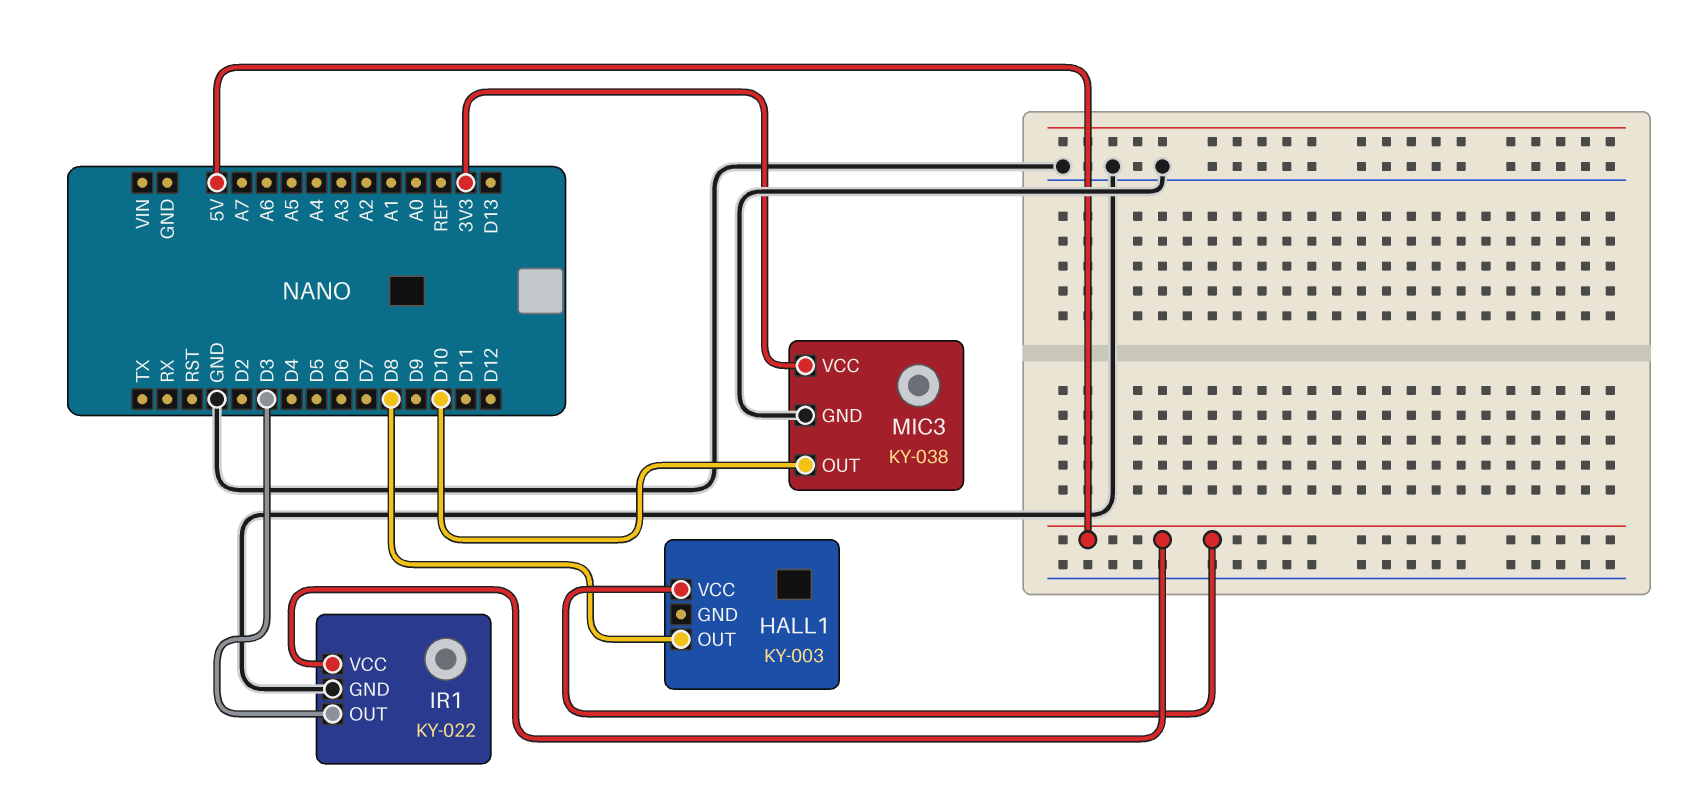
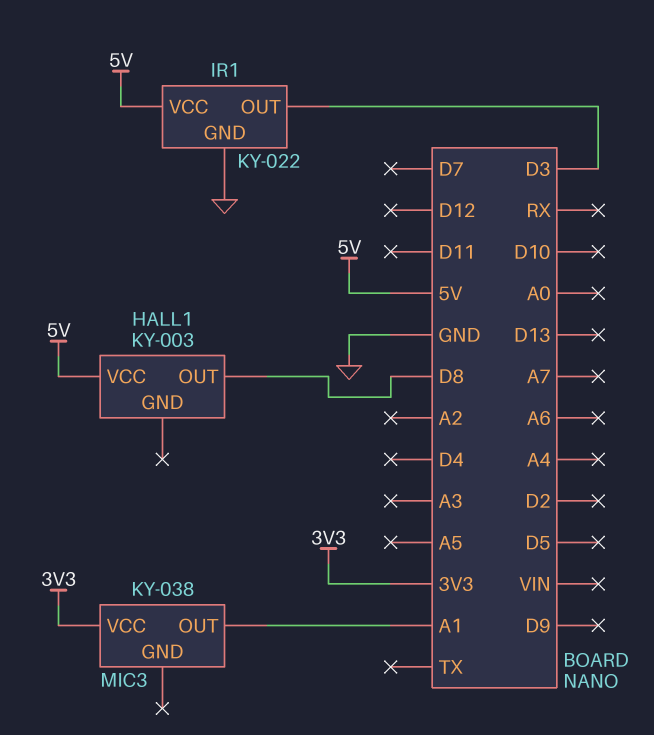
MIC3 pin GND: GND -> none
MIC3 pin OUT: D10 -> A1

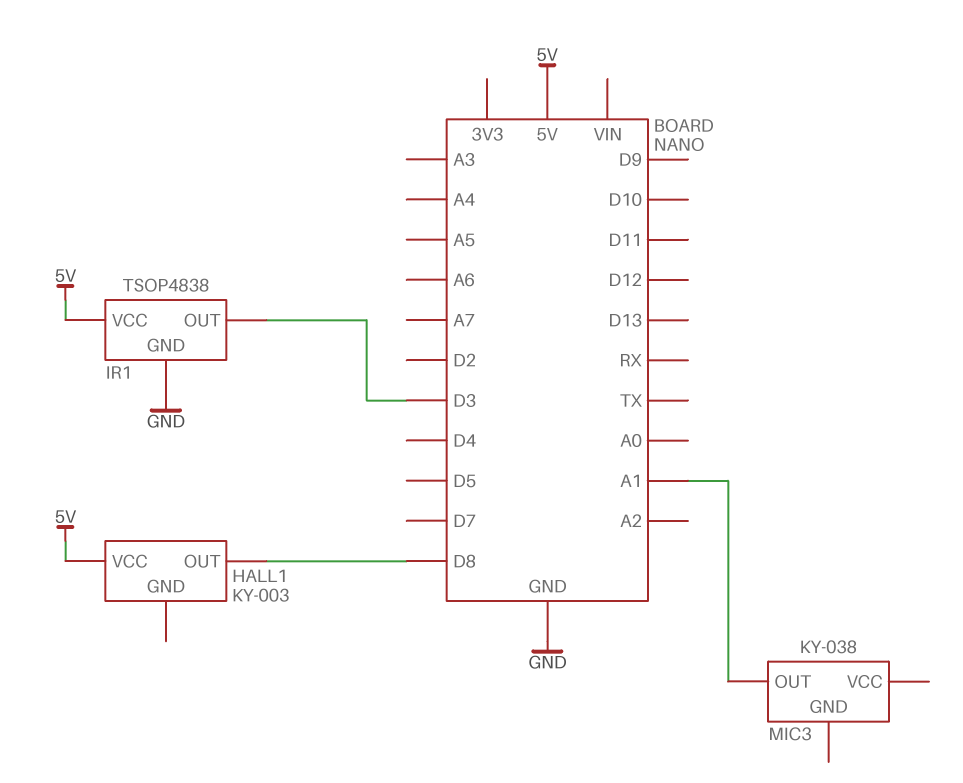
IR1: KY-022 -> TSOP4838
MIC3 pin VCC: 3V3 -> none

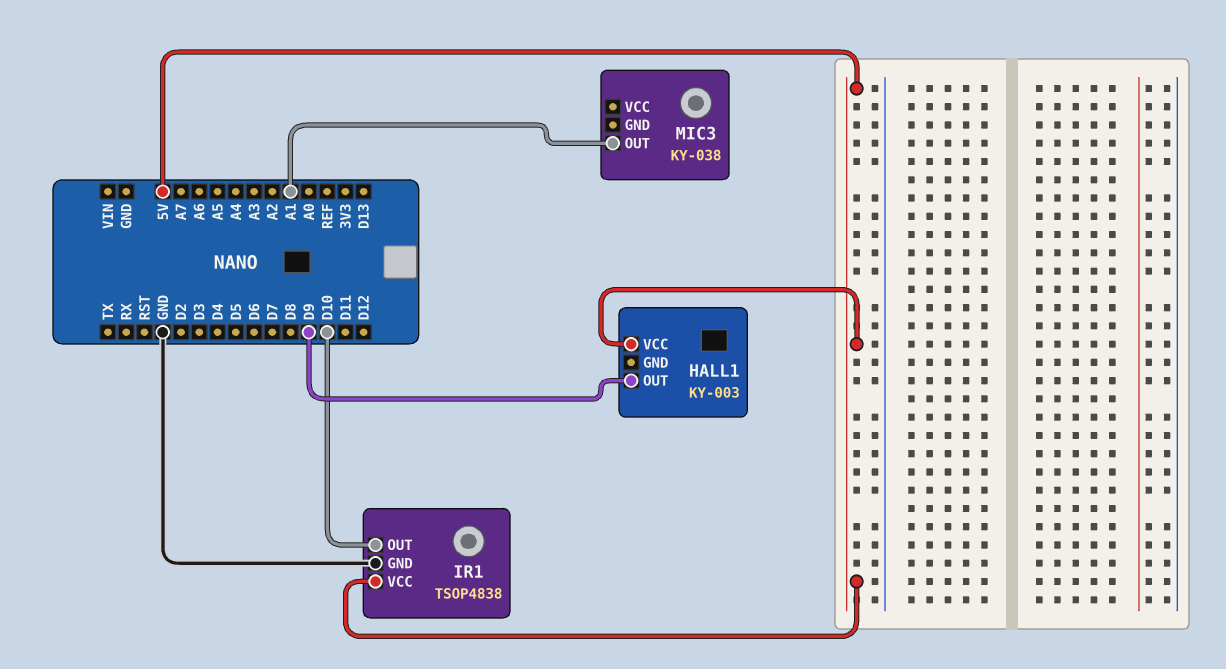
HALL1 pin OUT: D8 -> D9
IR1 pin OUT: D3 -> D10

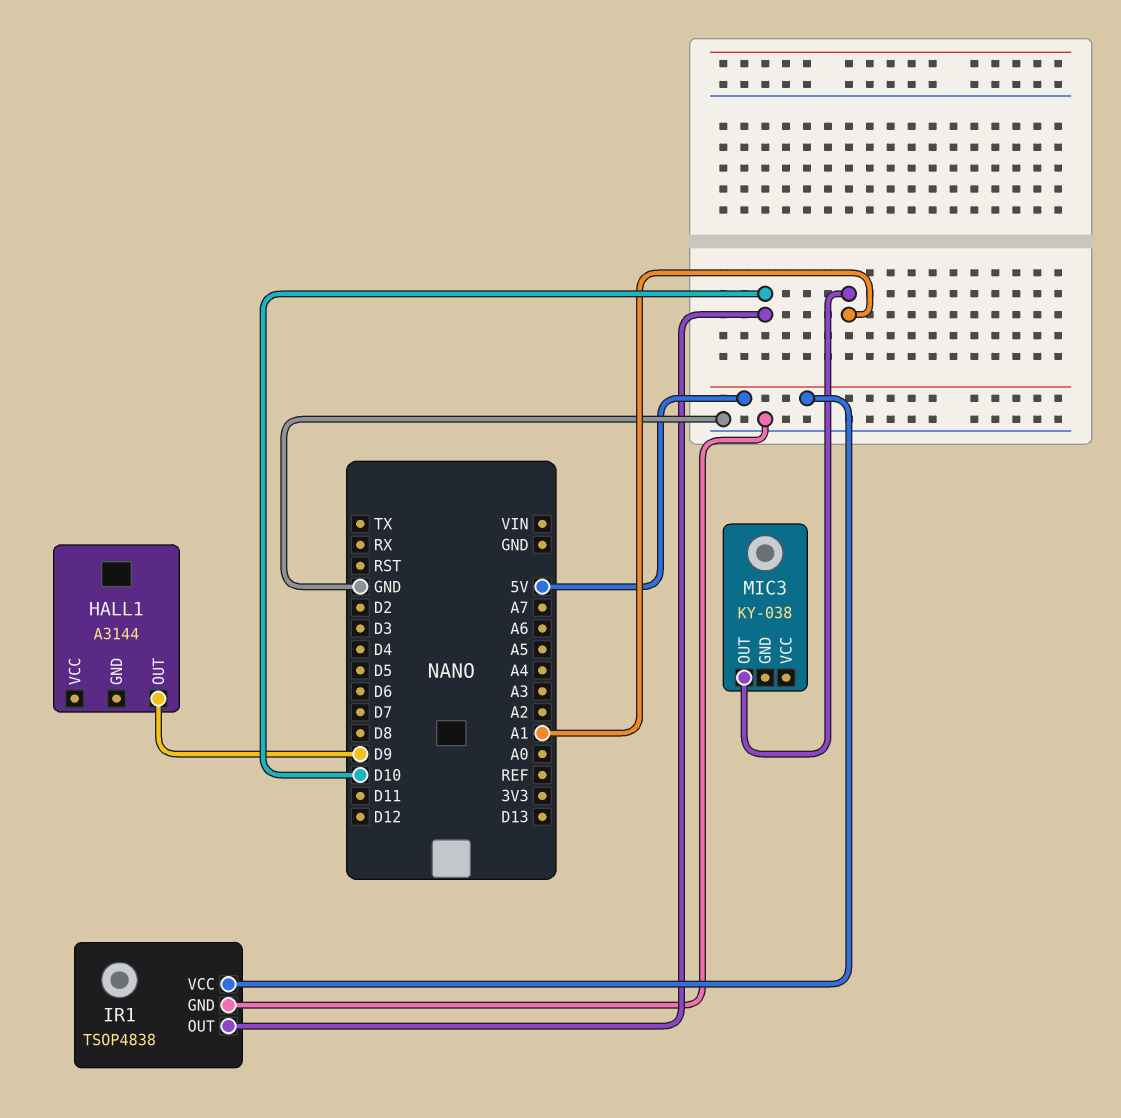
HALL1: KY-003 -> A3144
HALL1 pin VCC: 5V -> none

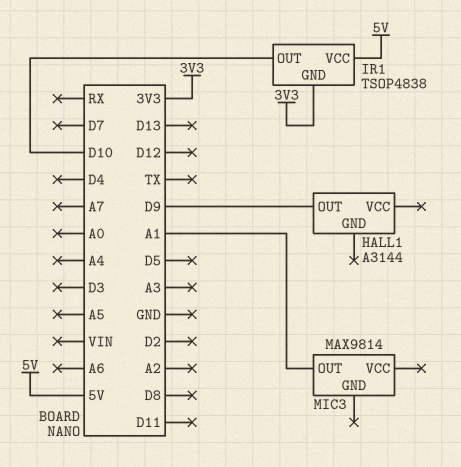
IR1 pin GND: GND -> 3V3
MIC3: KY-038 -> MAX9814

